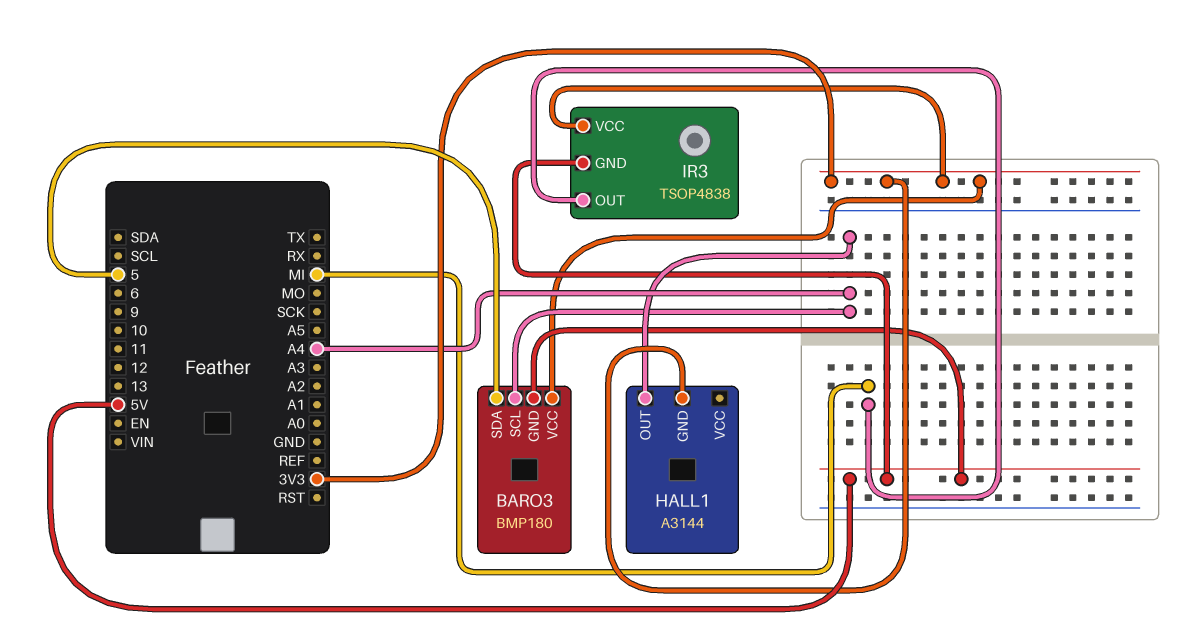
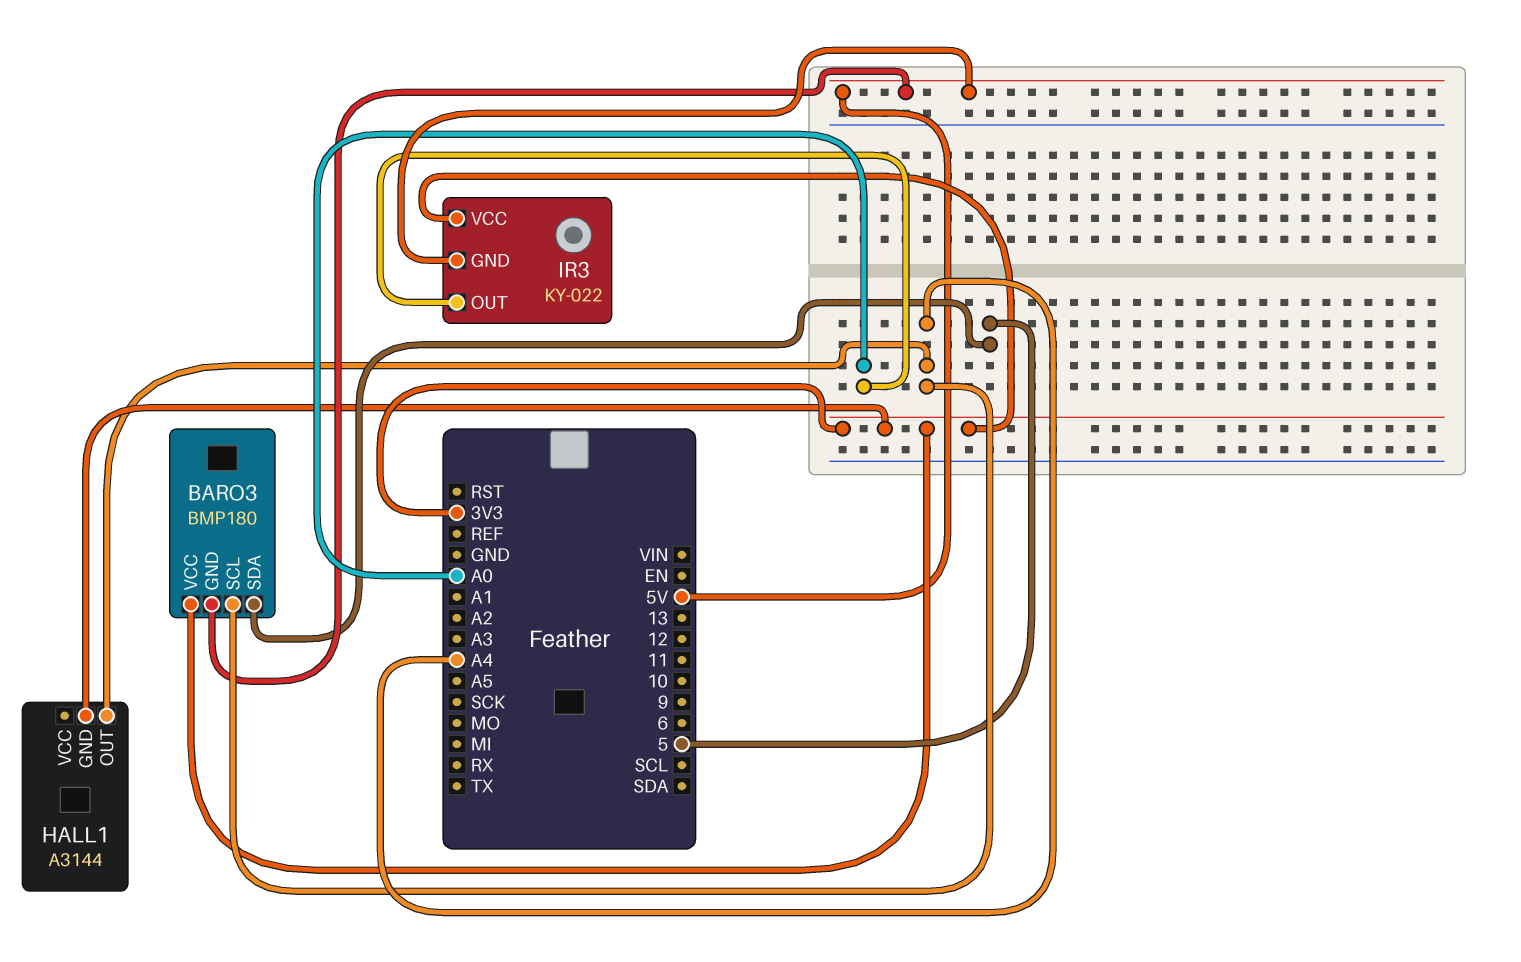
IR3: TSOP4838 -> KY-022
IR3 pin OUT: MI -> A0

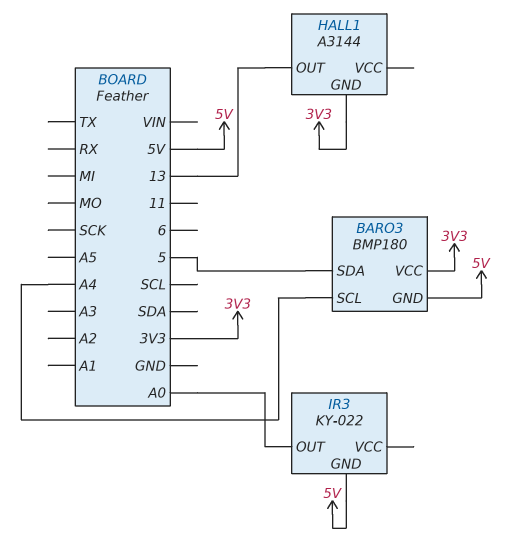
HALL1 pin OUT: A4 -> 13
IR3 pin VCC: 3V3 -> none

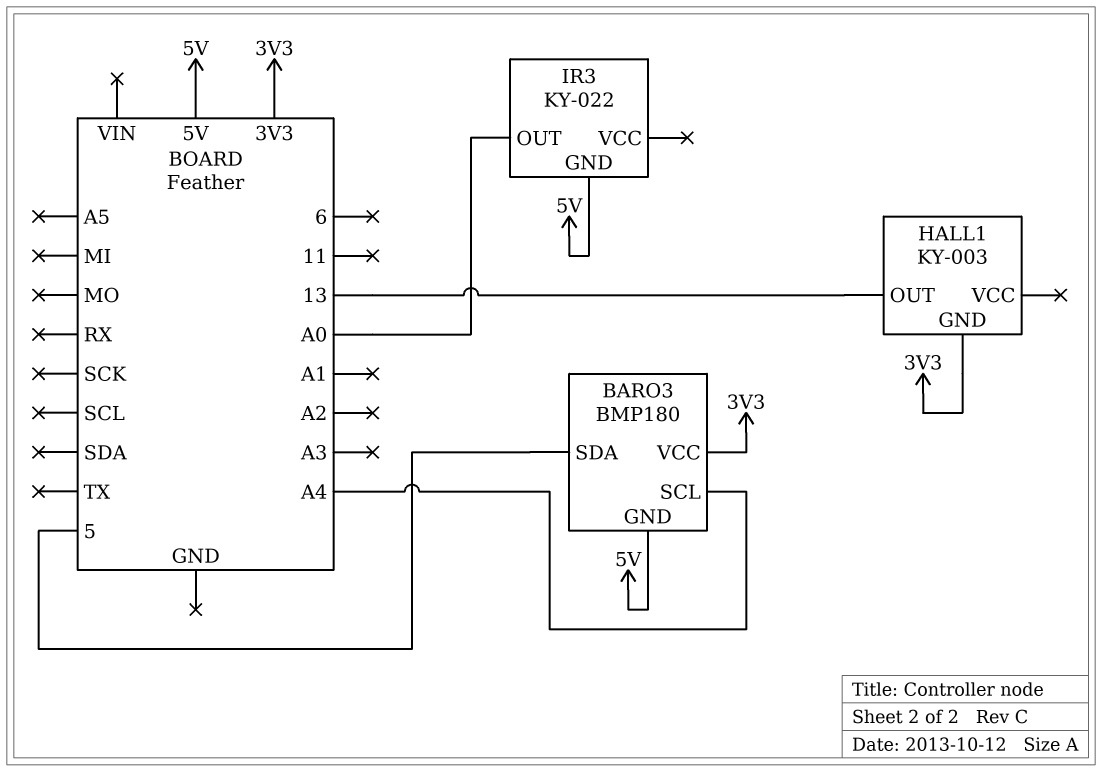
HALL1: A3144 -> KY-003

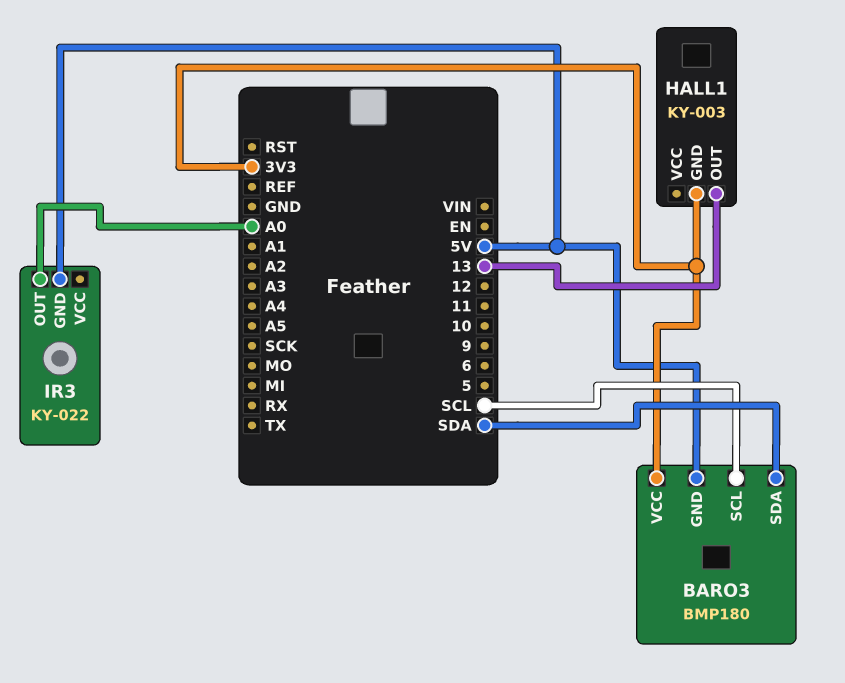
BARO3 pin SCL: A4 -> SCL
BARO3 pin SDA: 5 -> SDA

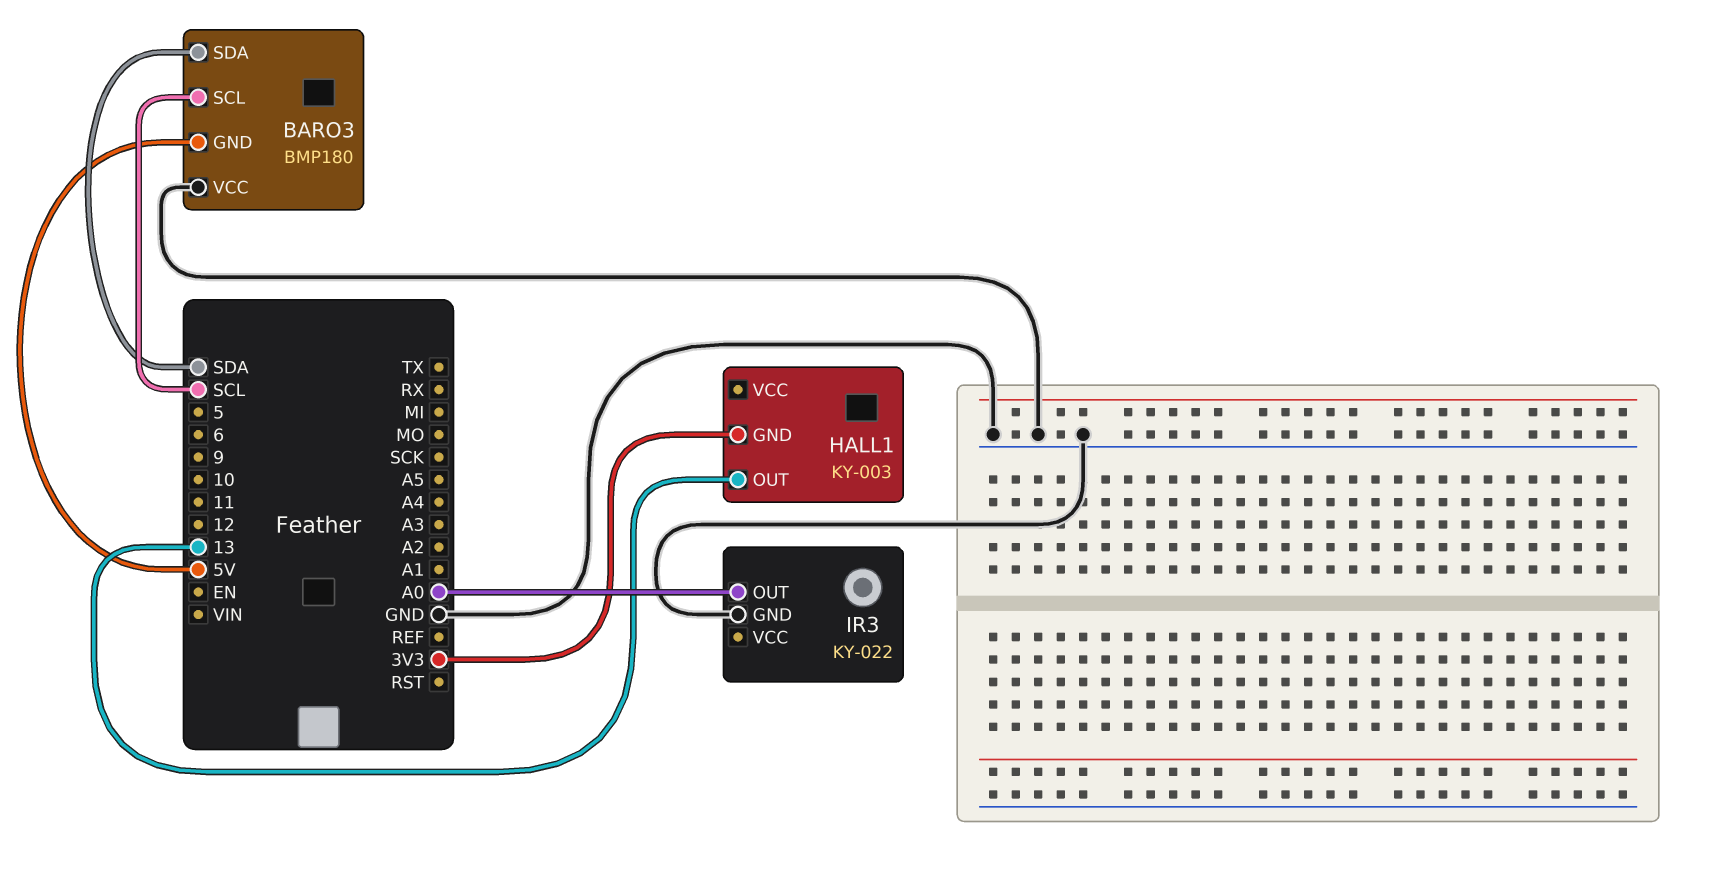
BARO3 pin VCC: 3V3 -> GND
IR3 pin GND: 5V -> GND

